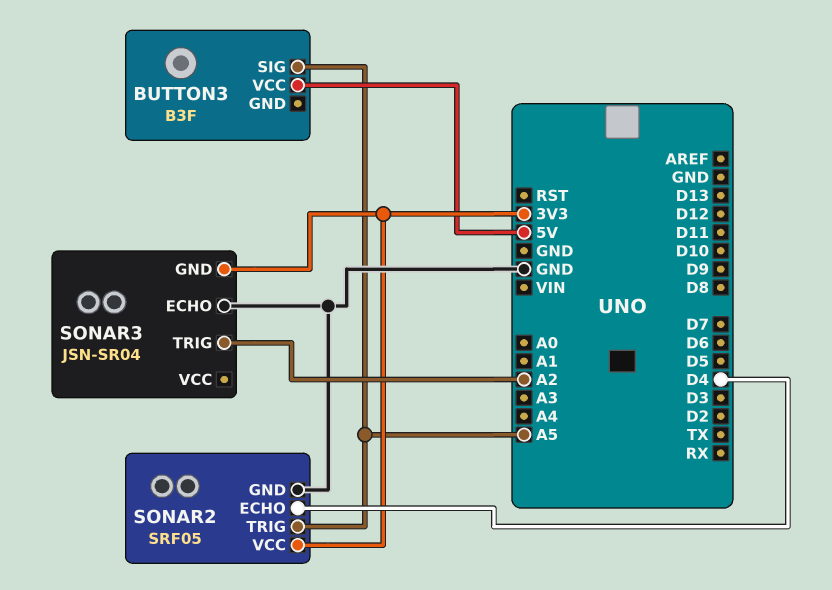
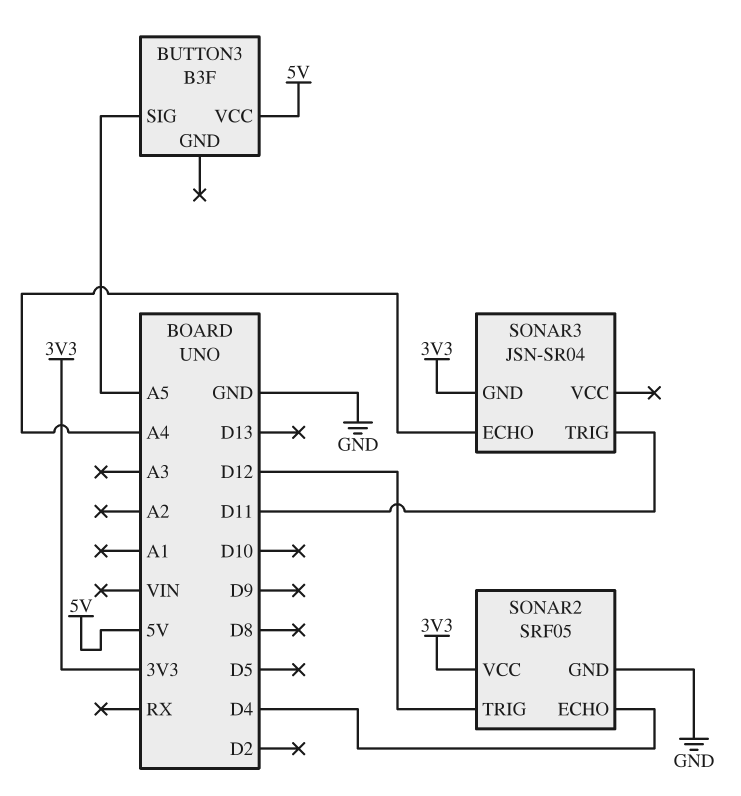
SONAR2 pin TRIG: A5 -> D12
SONAR3 pin ECHO: GND -> A4
SONAR3 pin TRIG: A2 -> D11

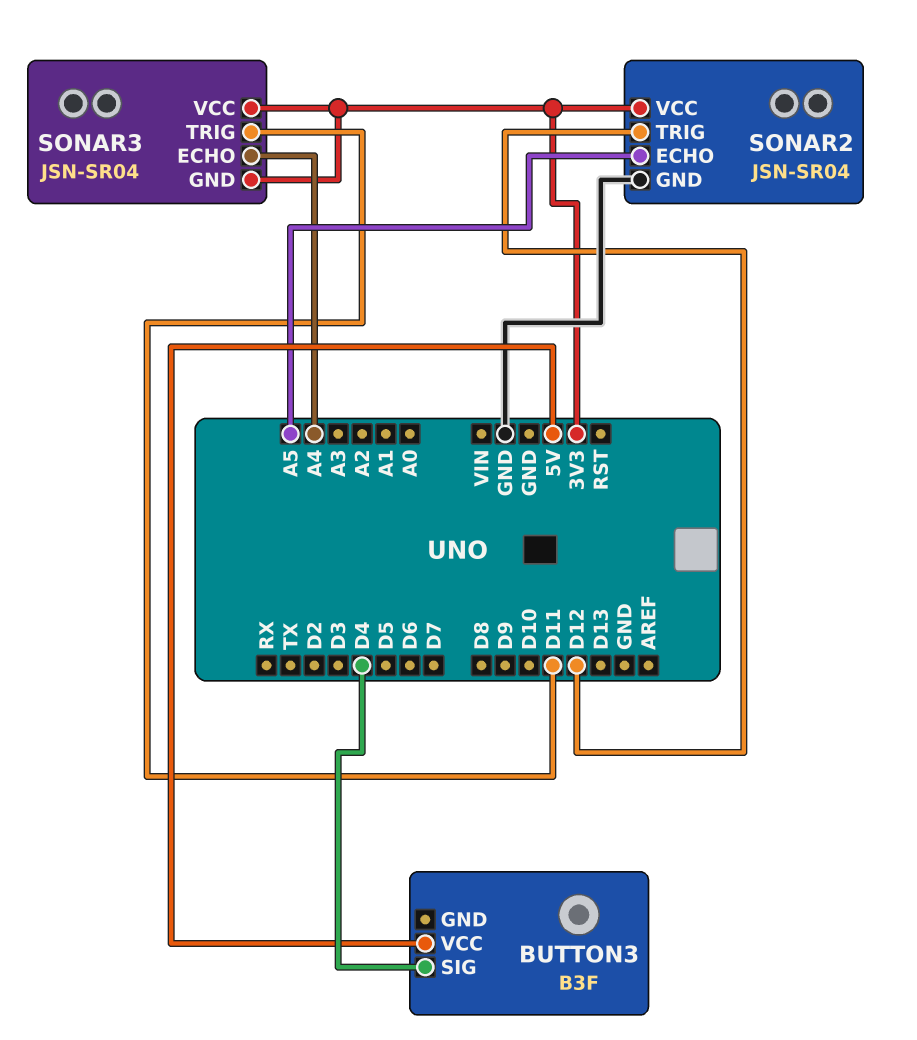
BUTTON3 pin SIG: A5 -> D4
SONAR2: SRF05 -> JSN-SR04
SONAR2 pin ECHO: D4 -> A5
SONAR3 pin VCC: none -> 3V3

